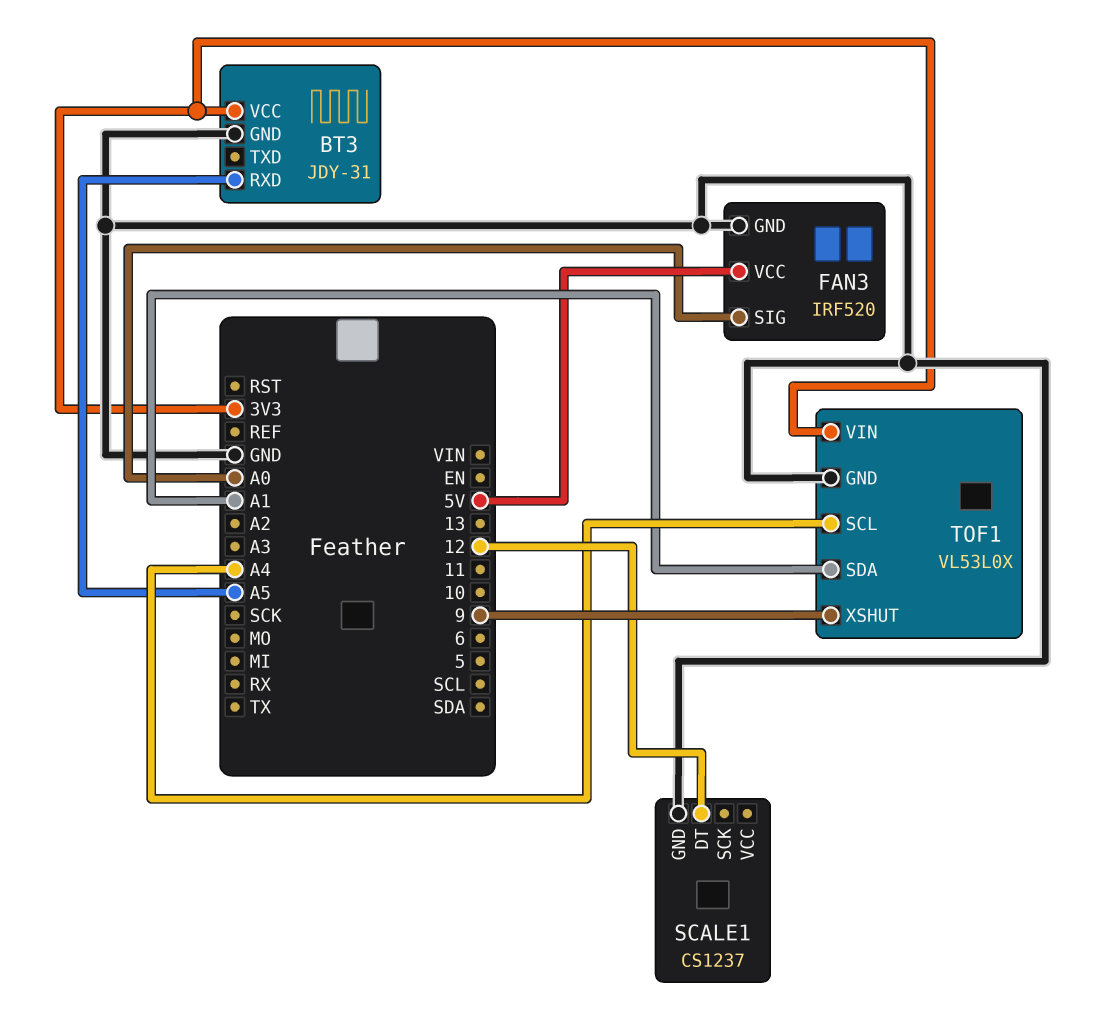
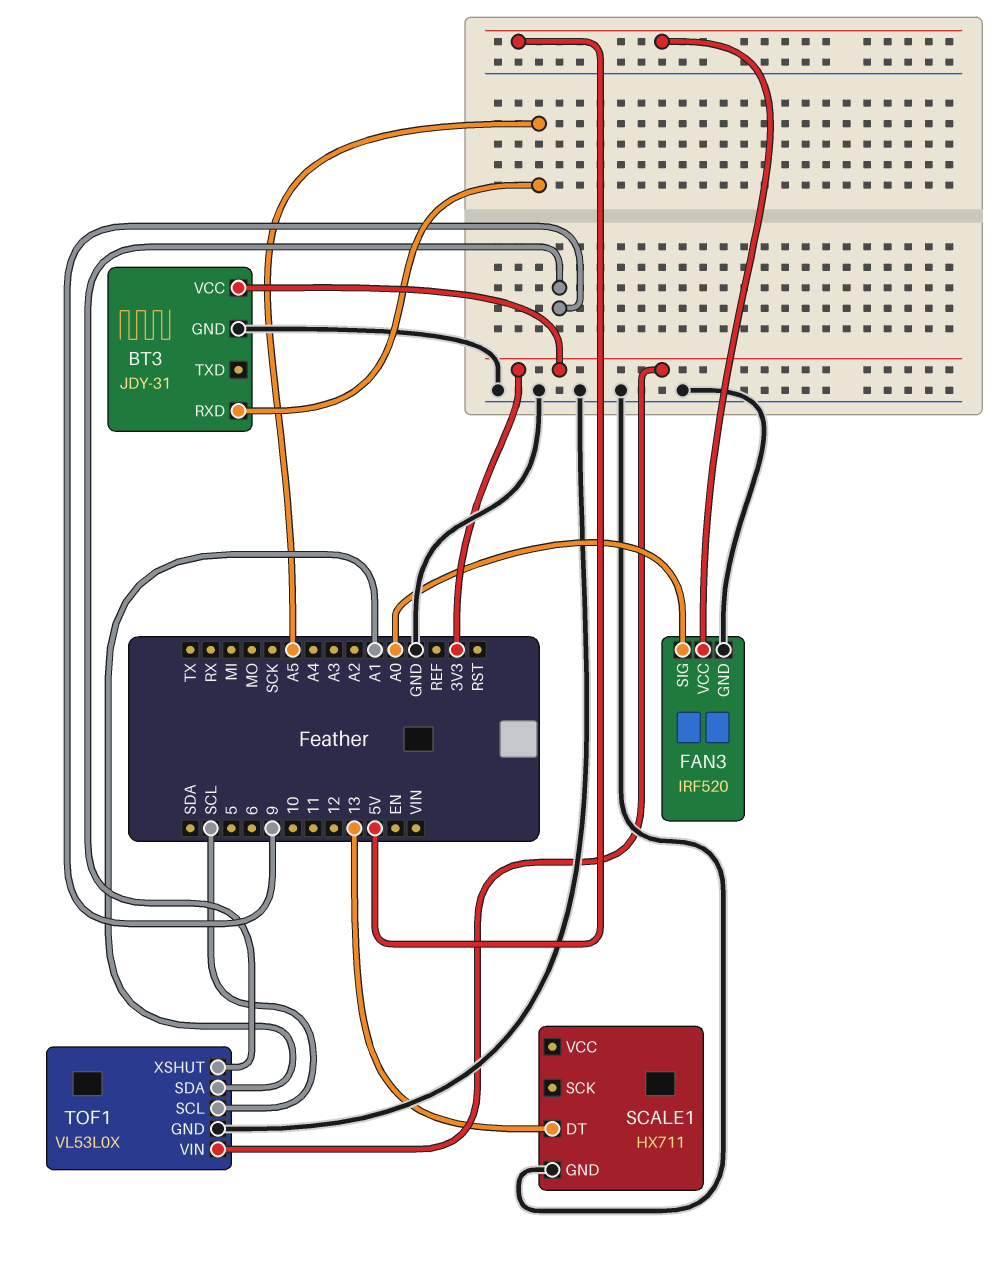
SCALE1: CS1237 -> HX711
SCALE1 pin DT: 12 -> 13
TOF1 pin SCL: A4 -> SCL

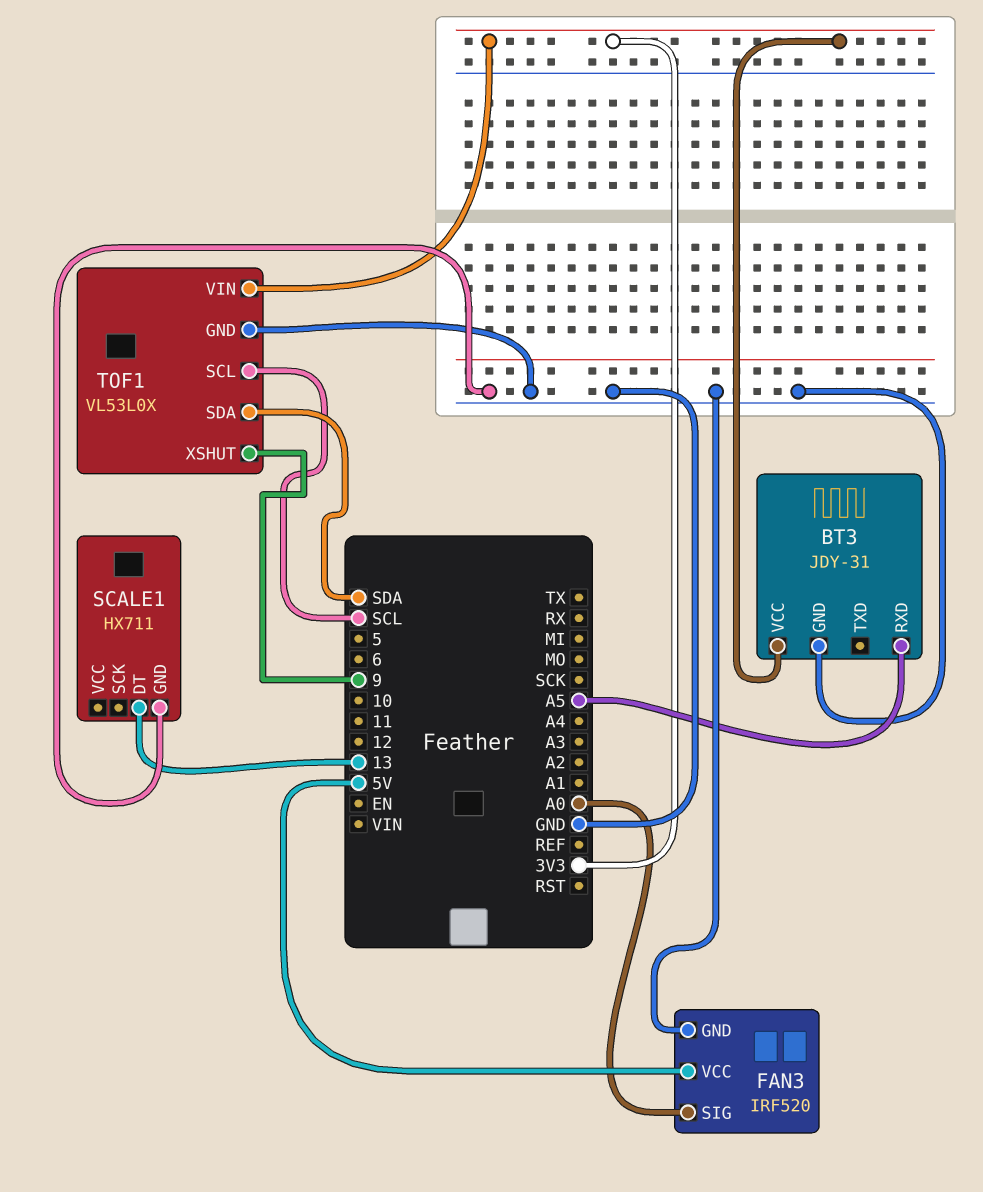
TOF1 pin SDA: A1 -> SDA

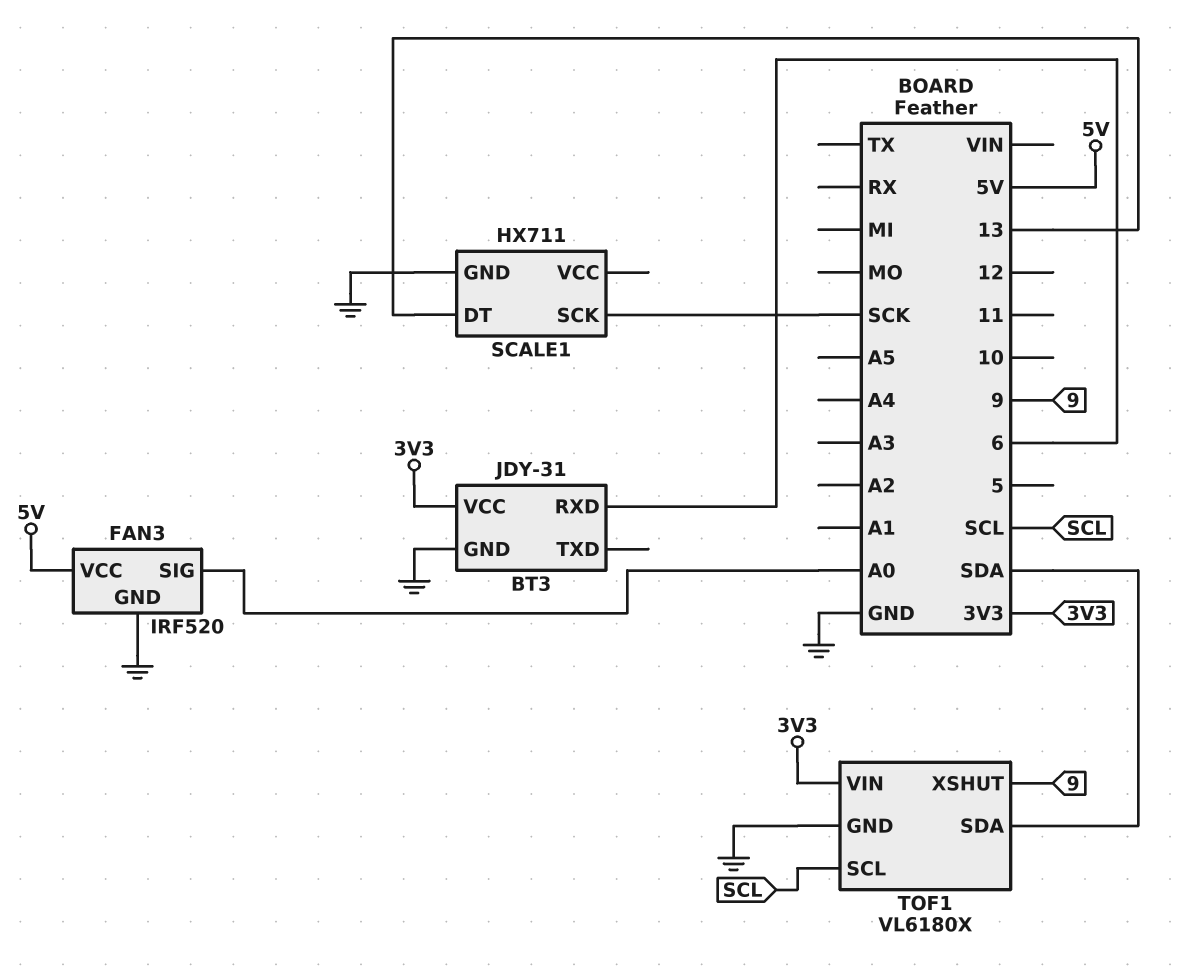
BT3 pin RXD: A5 -> 6
SCALE1 pin SCK: none -> SCK
TOF1: VL53L0X -> VL6180X

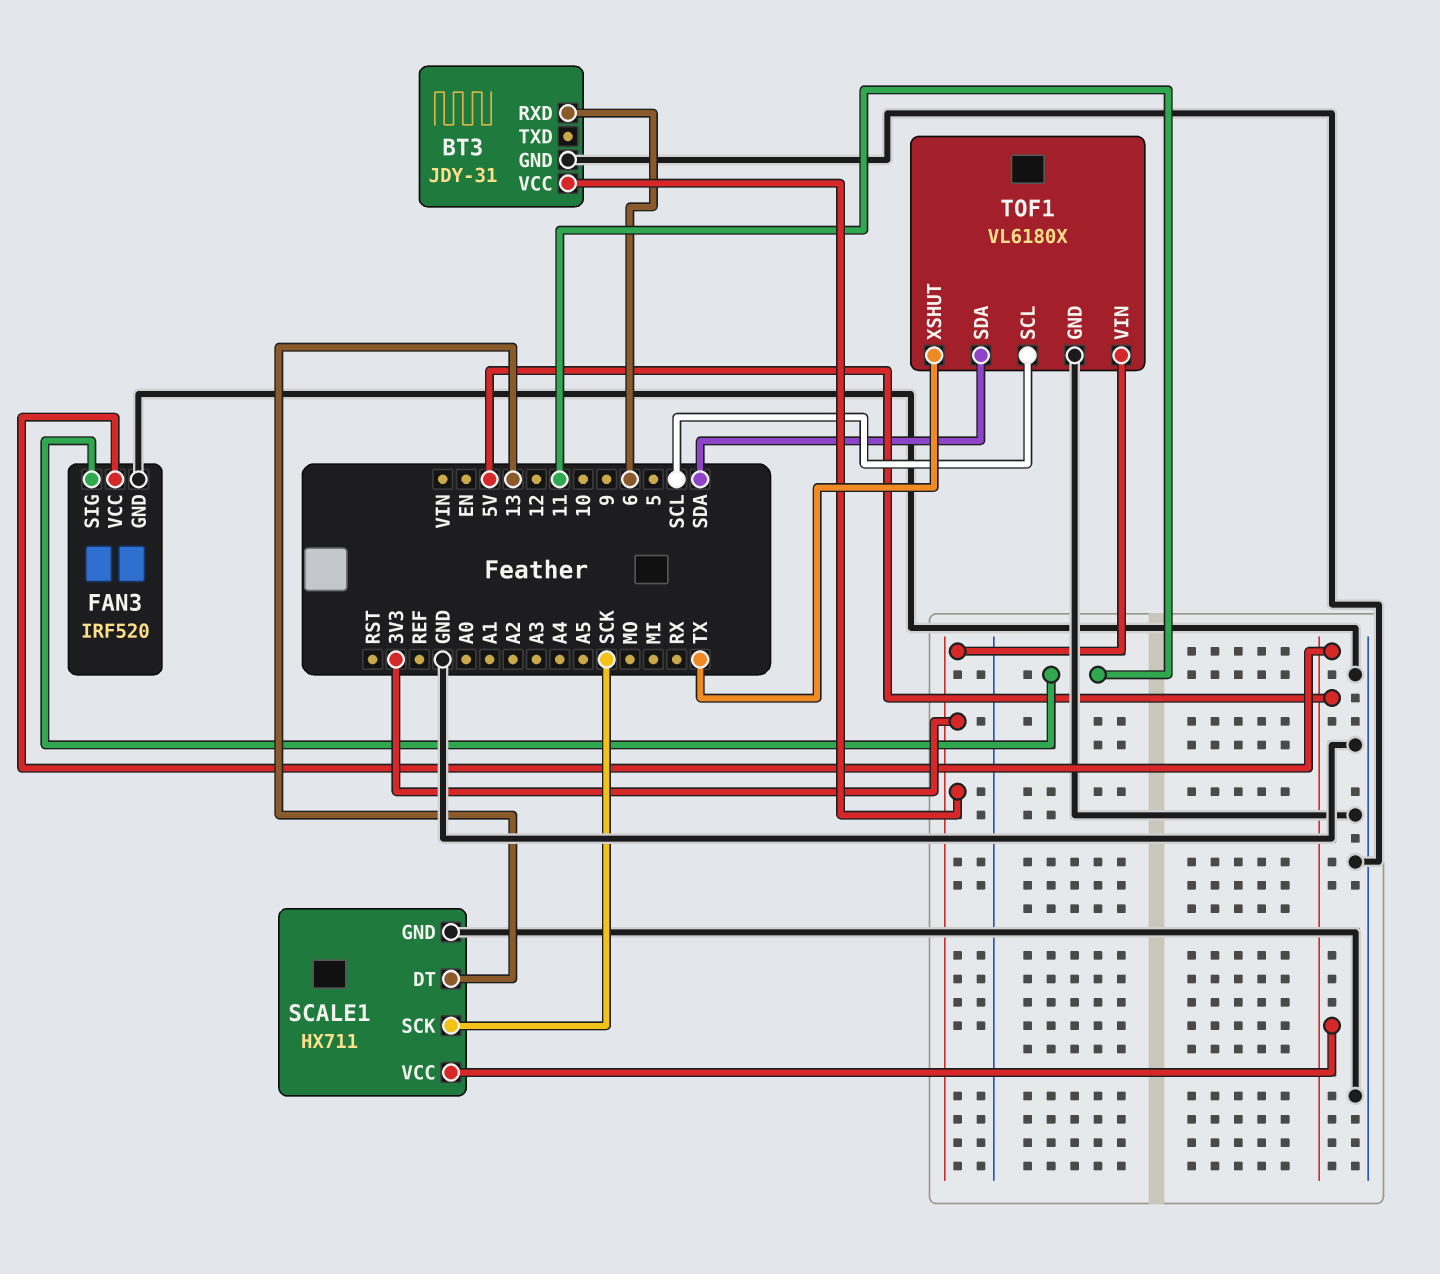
FAN3 pin SIG: A0 -> 11
SCALE1 pin VCC: none -> 5V
TOF1 pin XSHUT: 9 -> TX

